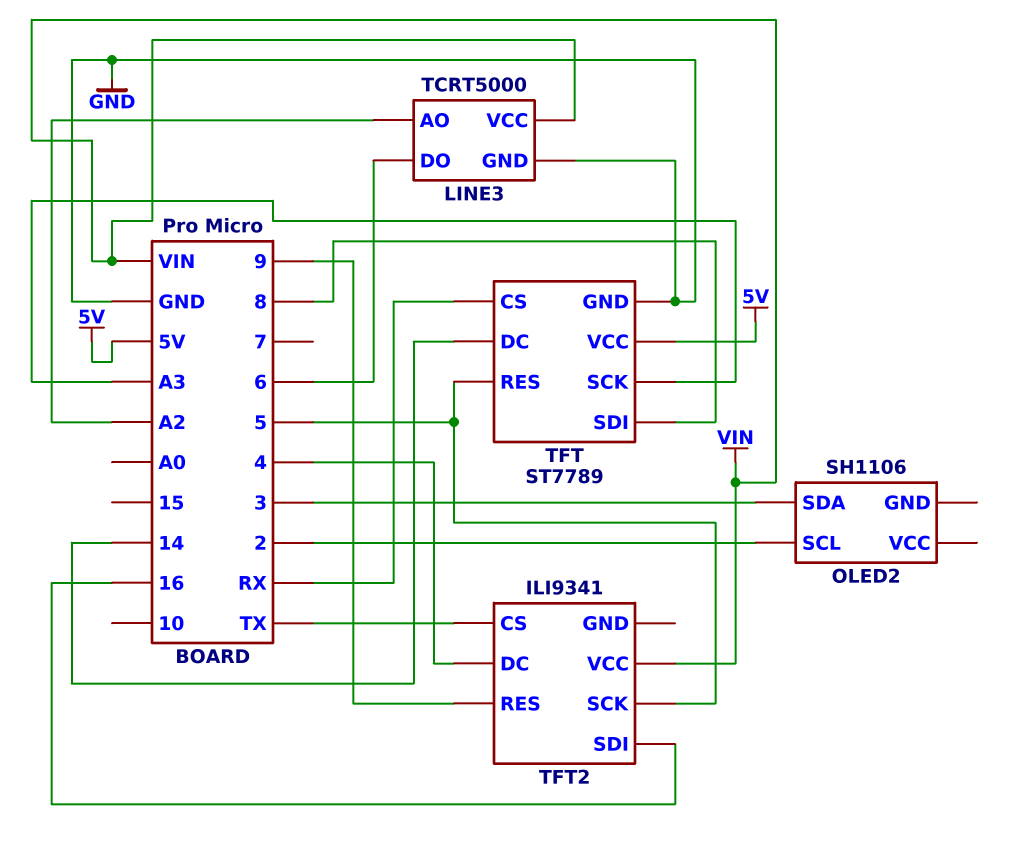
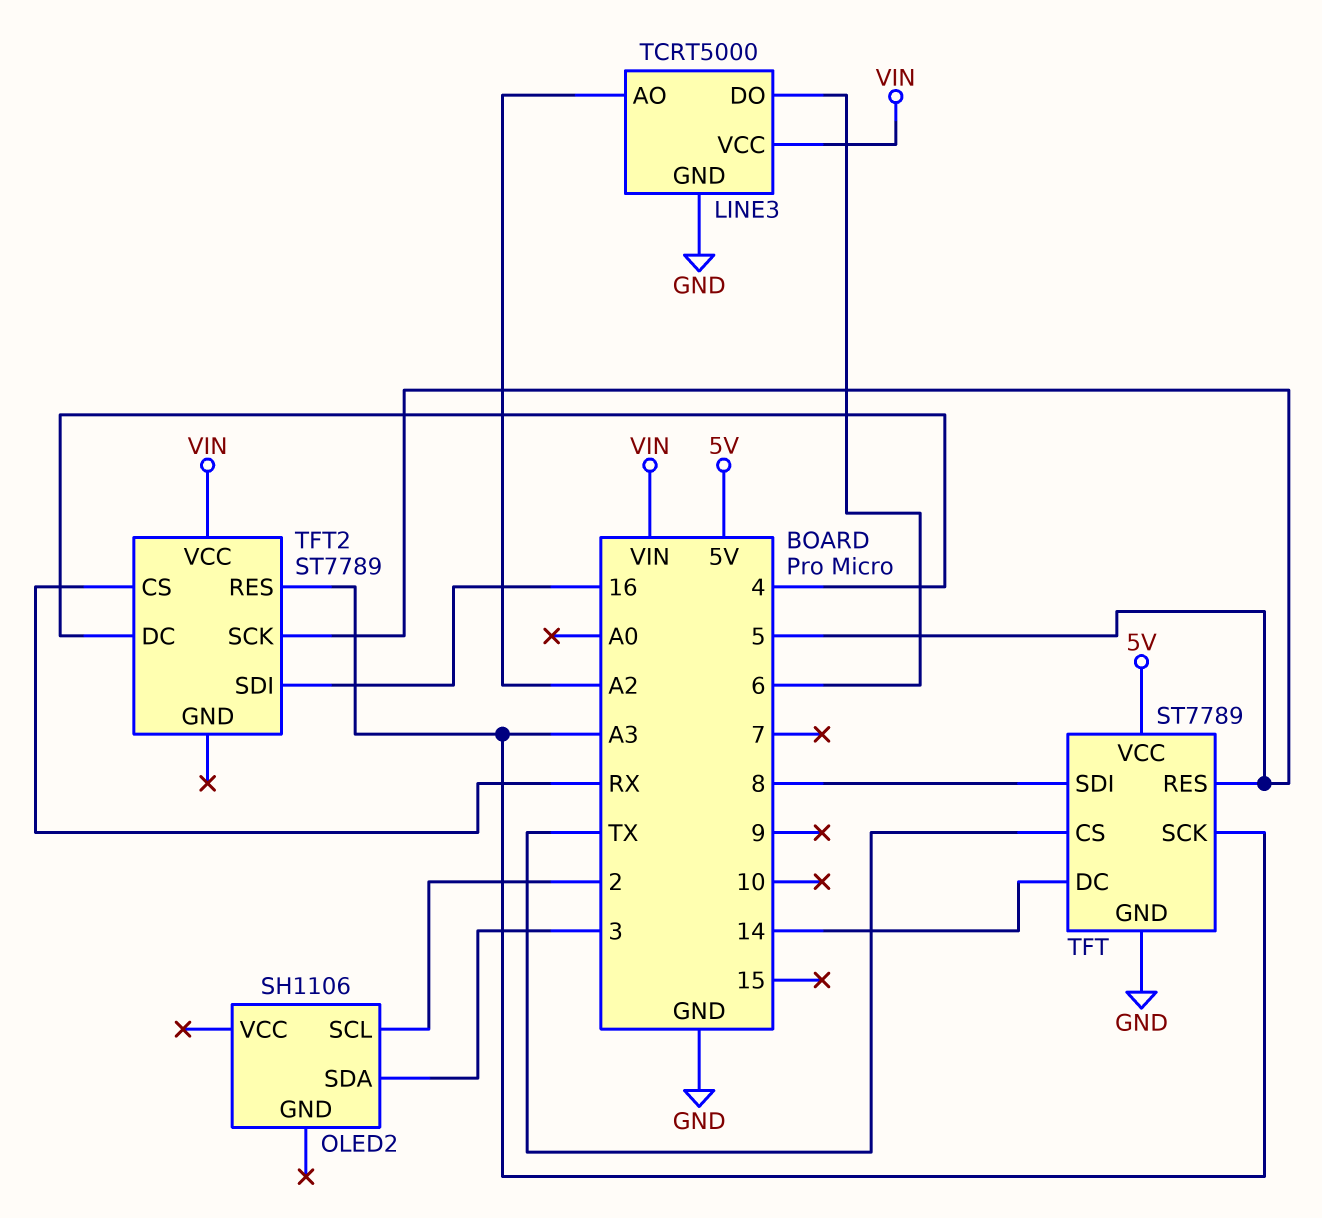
TFT pin CS: RX -> TX
TFT2: ILI9341 -> ST7789
TFT2 pin CS: TX -> RX
TFT2 pin RES: 9 -> A3

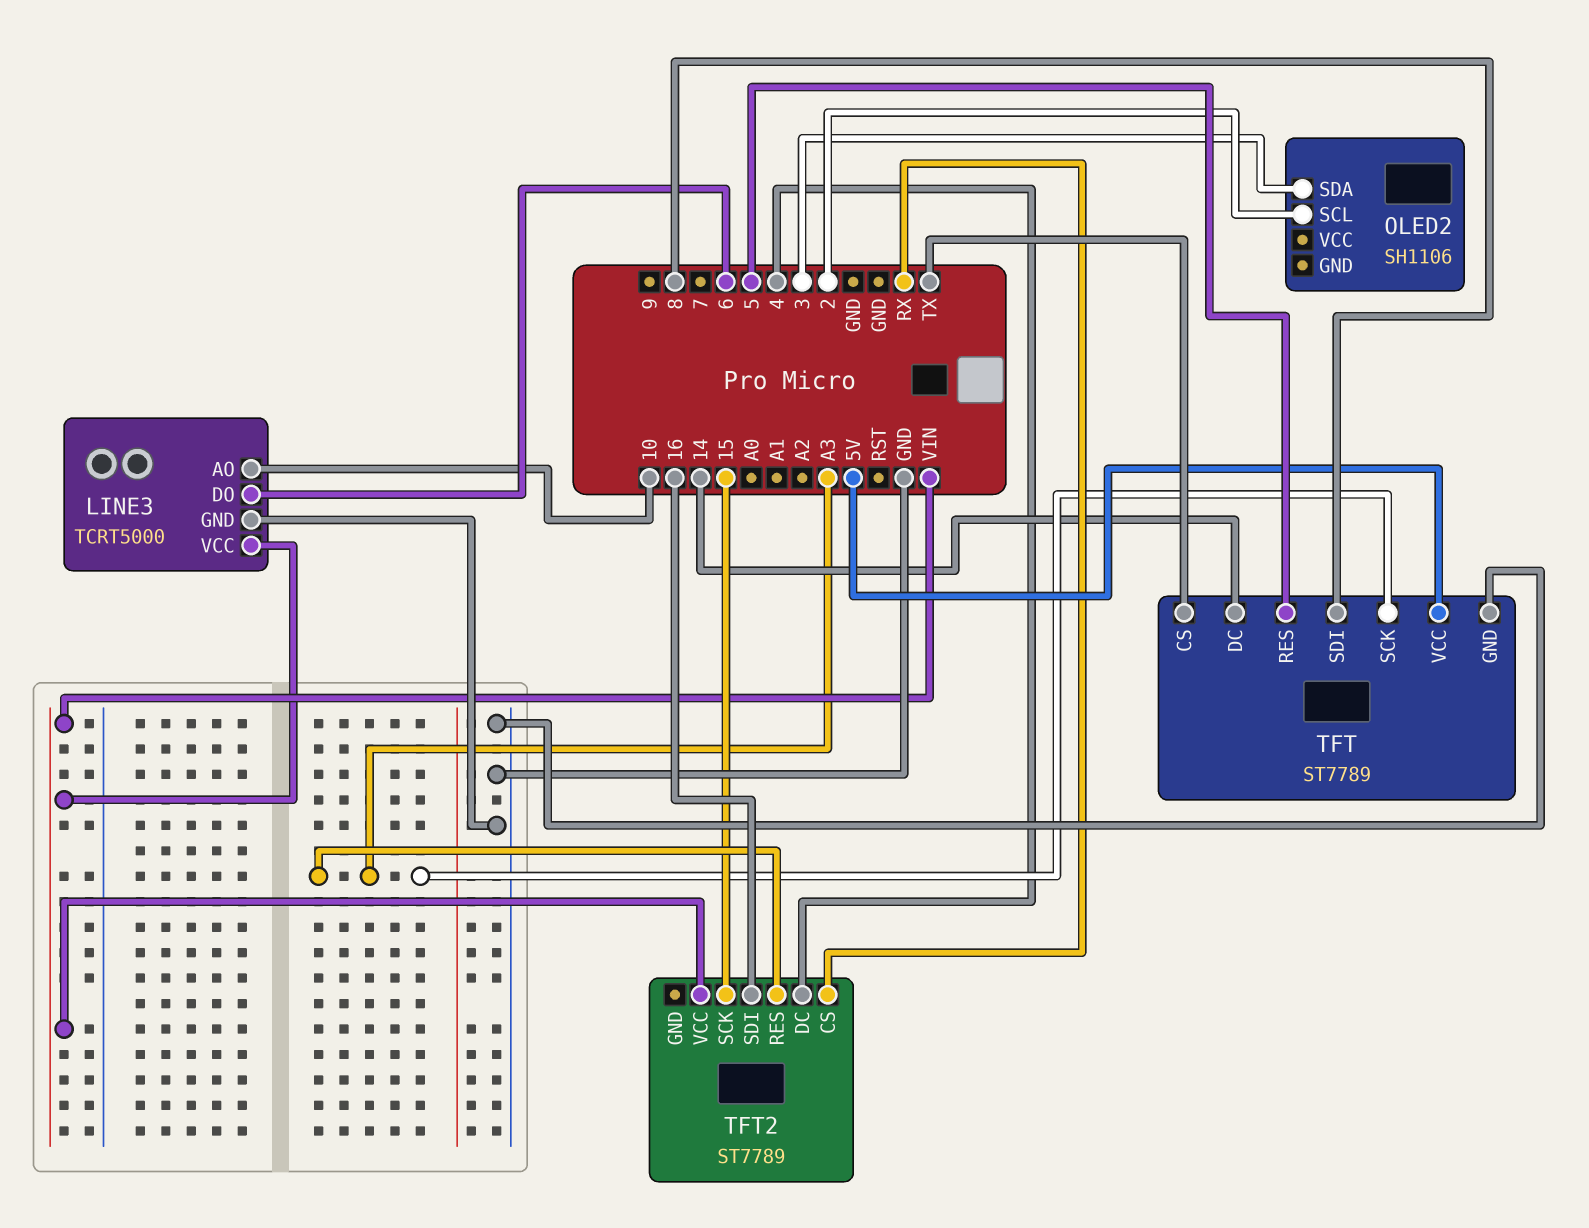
LINE3 pin AO: A2 -> 10
TFT2 pin SCK: 5 -> 15

